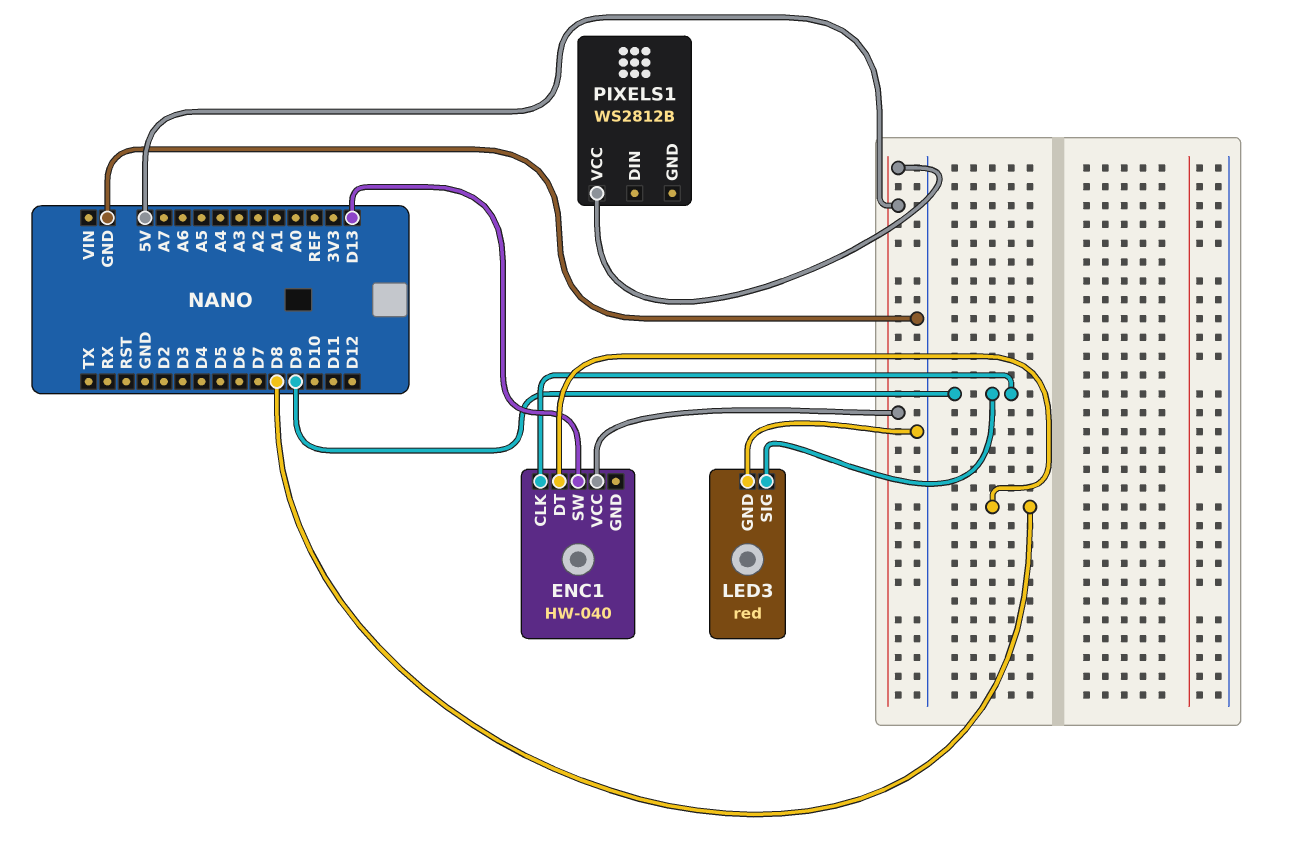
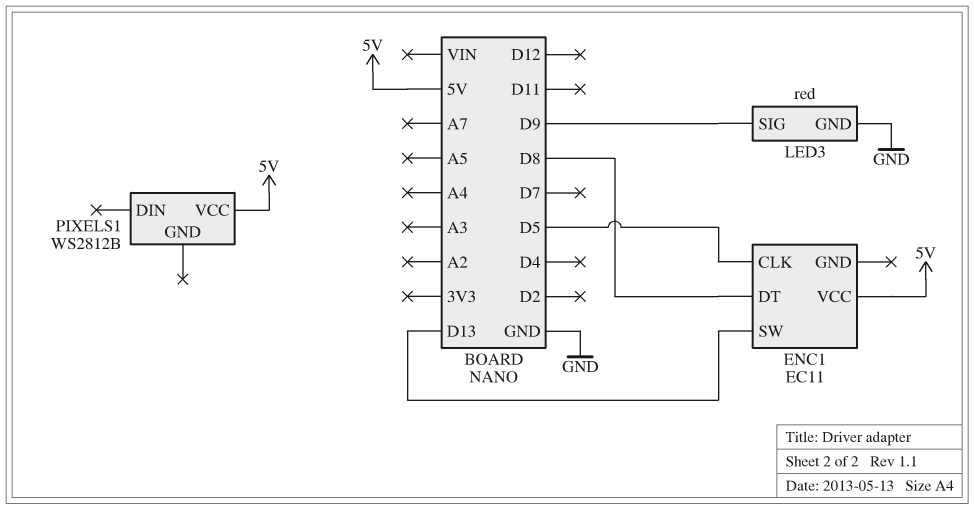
ENC1: HW-040 -> EC11
ENC1 pin CLK: D9 -> D5

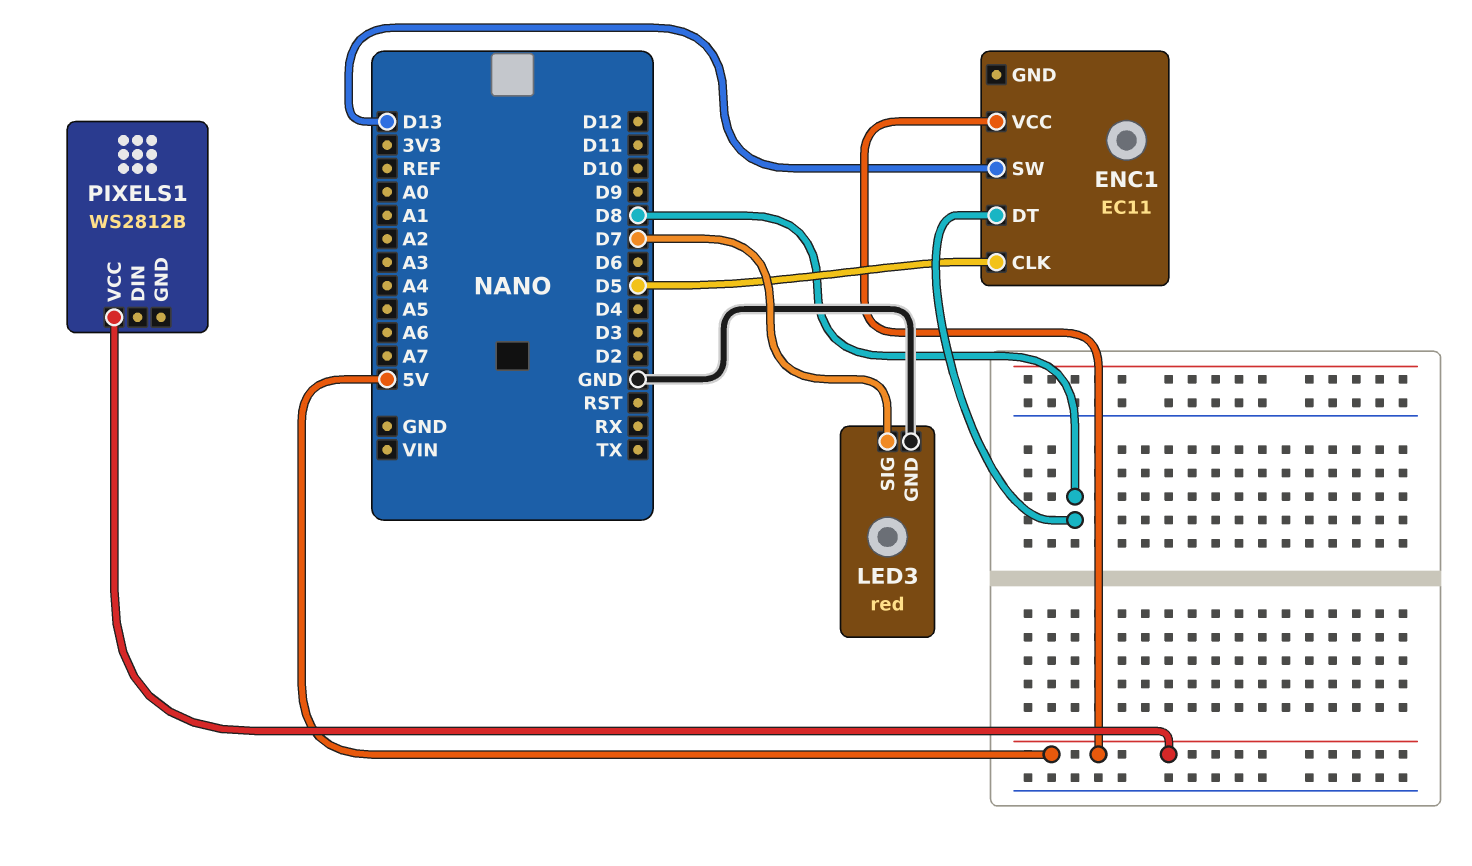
LED3 pin SIG: D9 -> D7

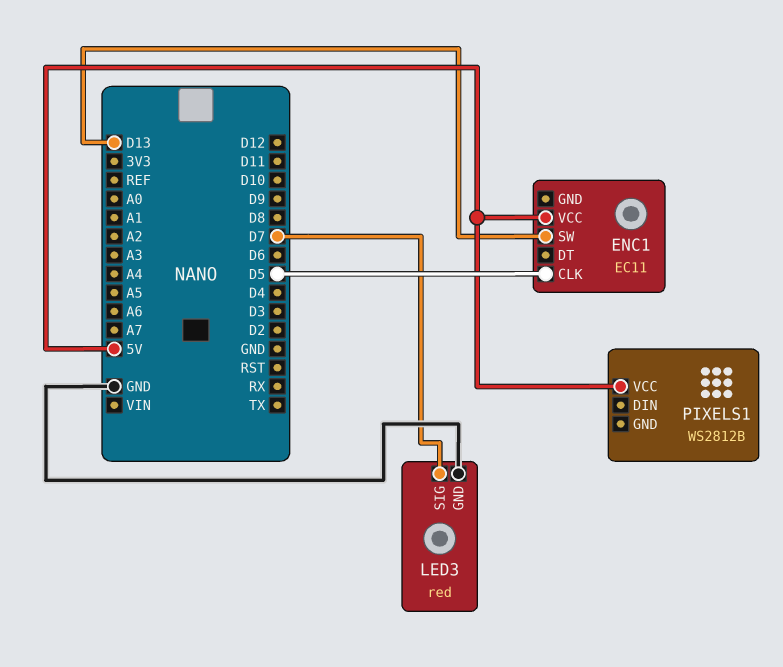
ENC1 pin DT: D8 -> none

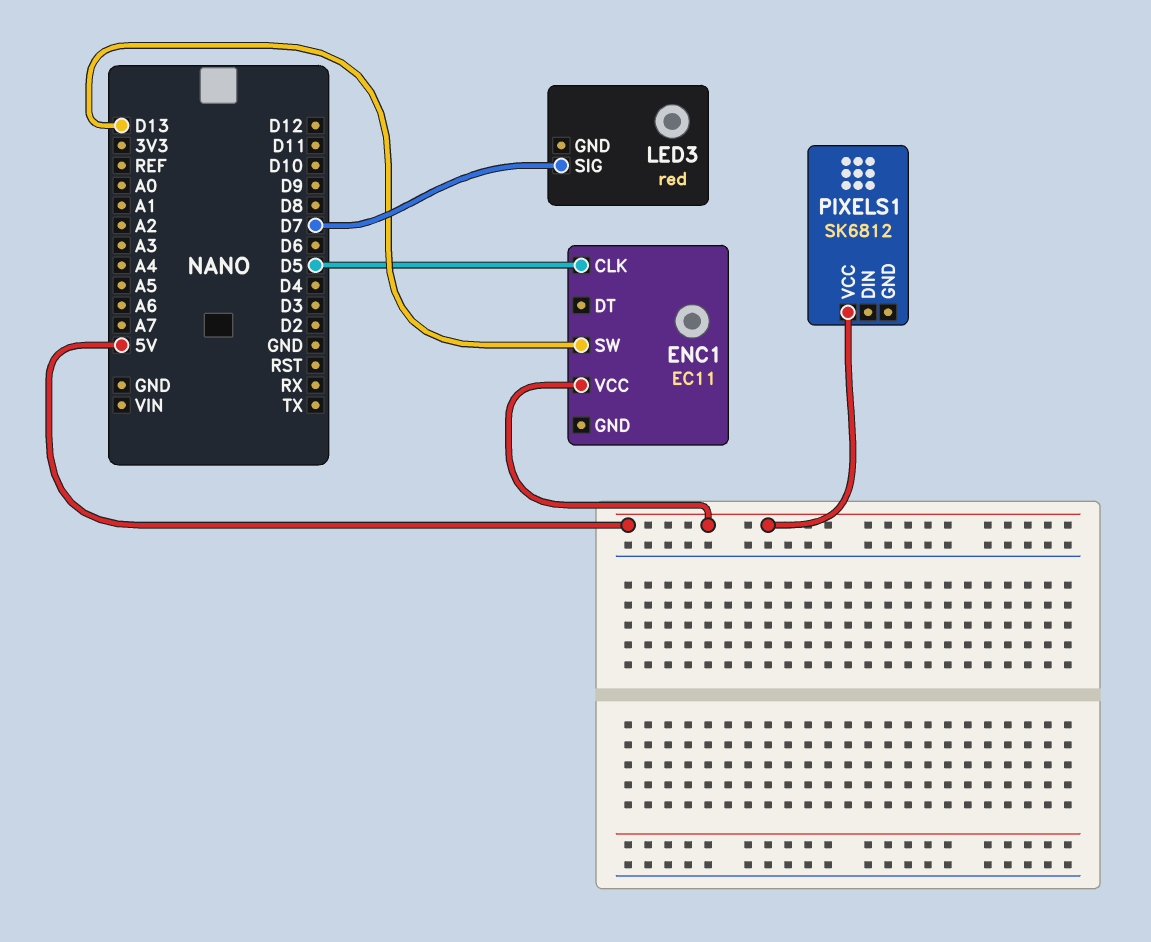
LED3 pin GND: GND -> none
PIXELS1: WS2812B -> SK6812

